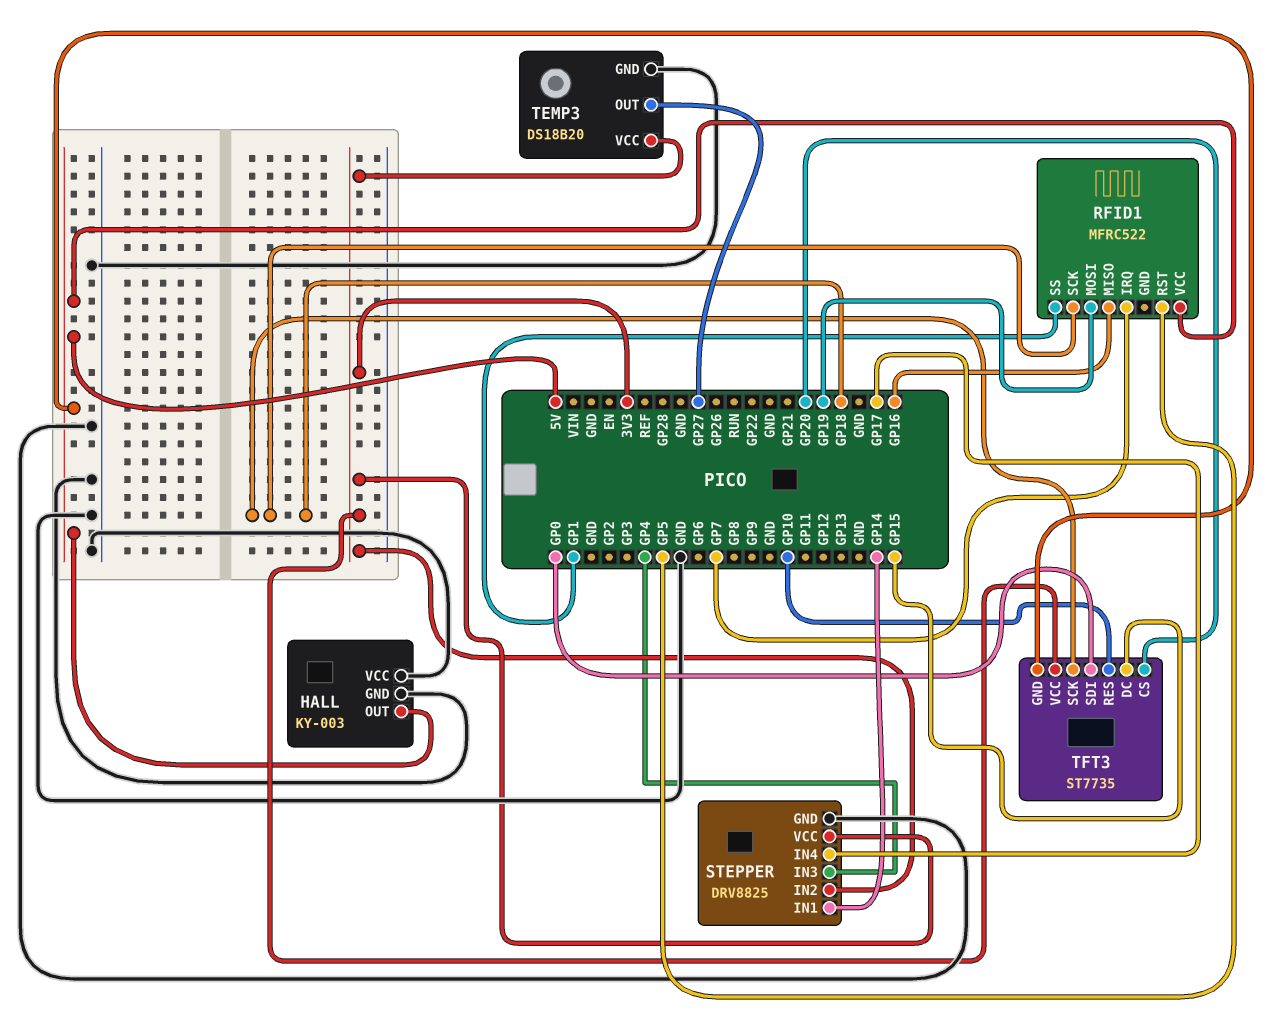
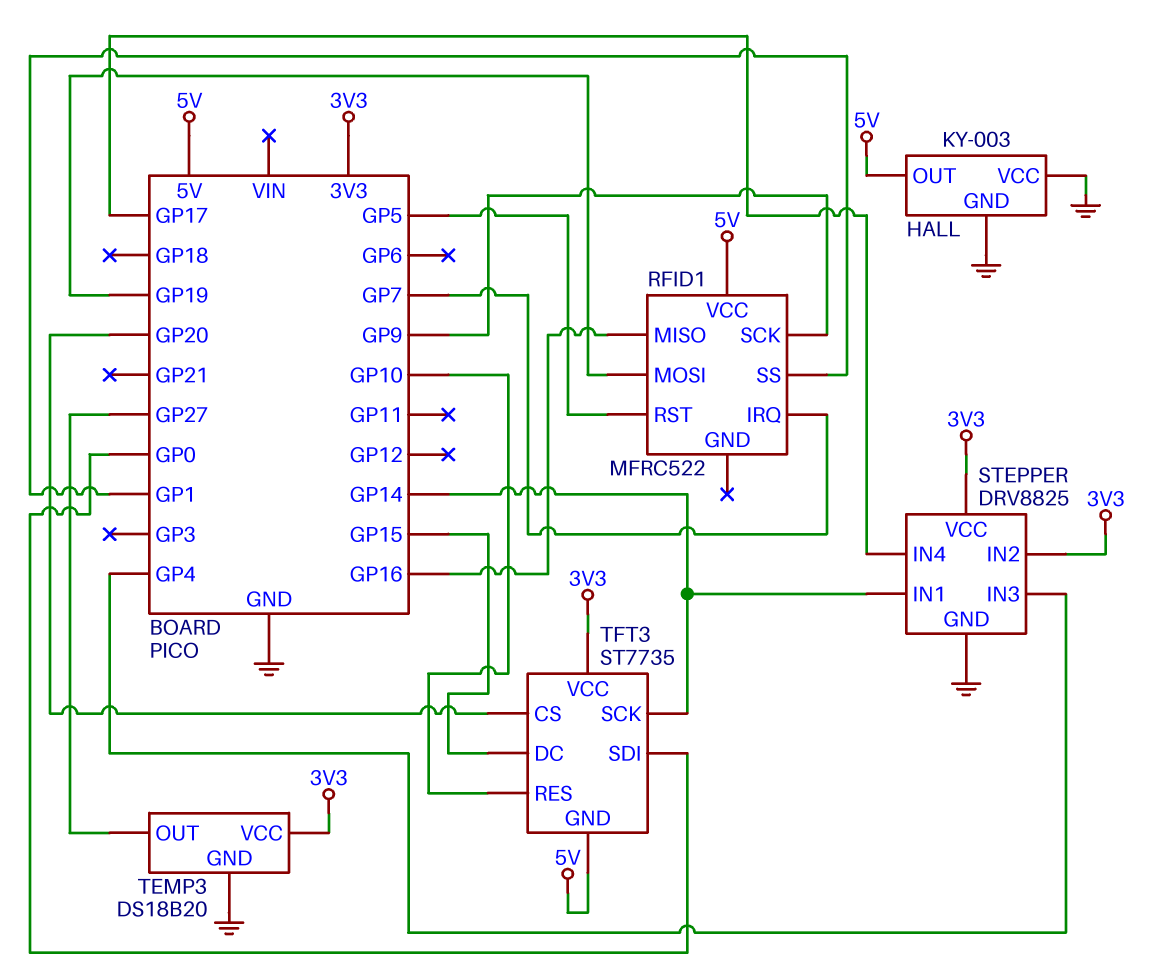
RFID1 pin SCK: GP18 -> GP9
TFT3 pin SCK: GP18 -> GP14

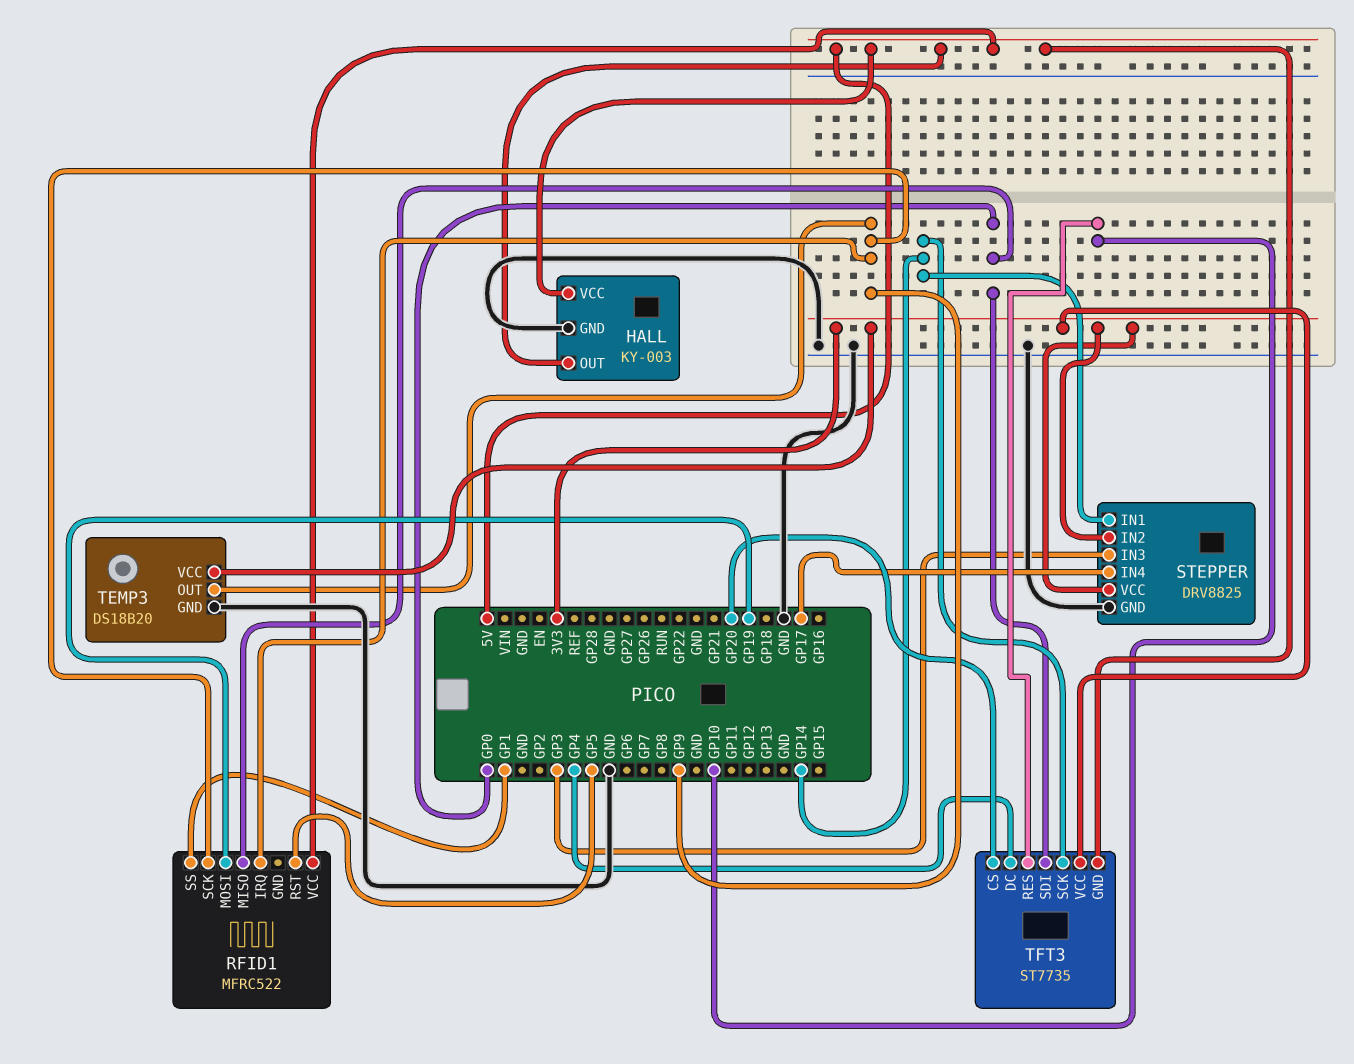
HALL pin VCC: GND -> 5V
RFID1 pin IRQ: GP7 -> GP9
RFID1 pin MISO: GP16 -> GP0
STEPPER pin IN3: GP4 -> GP3
TEMP3 pin OUT: GP27 -> GP9
TFT3 pin DC: GP15 -> GP4

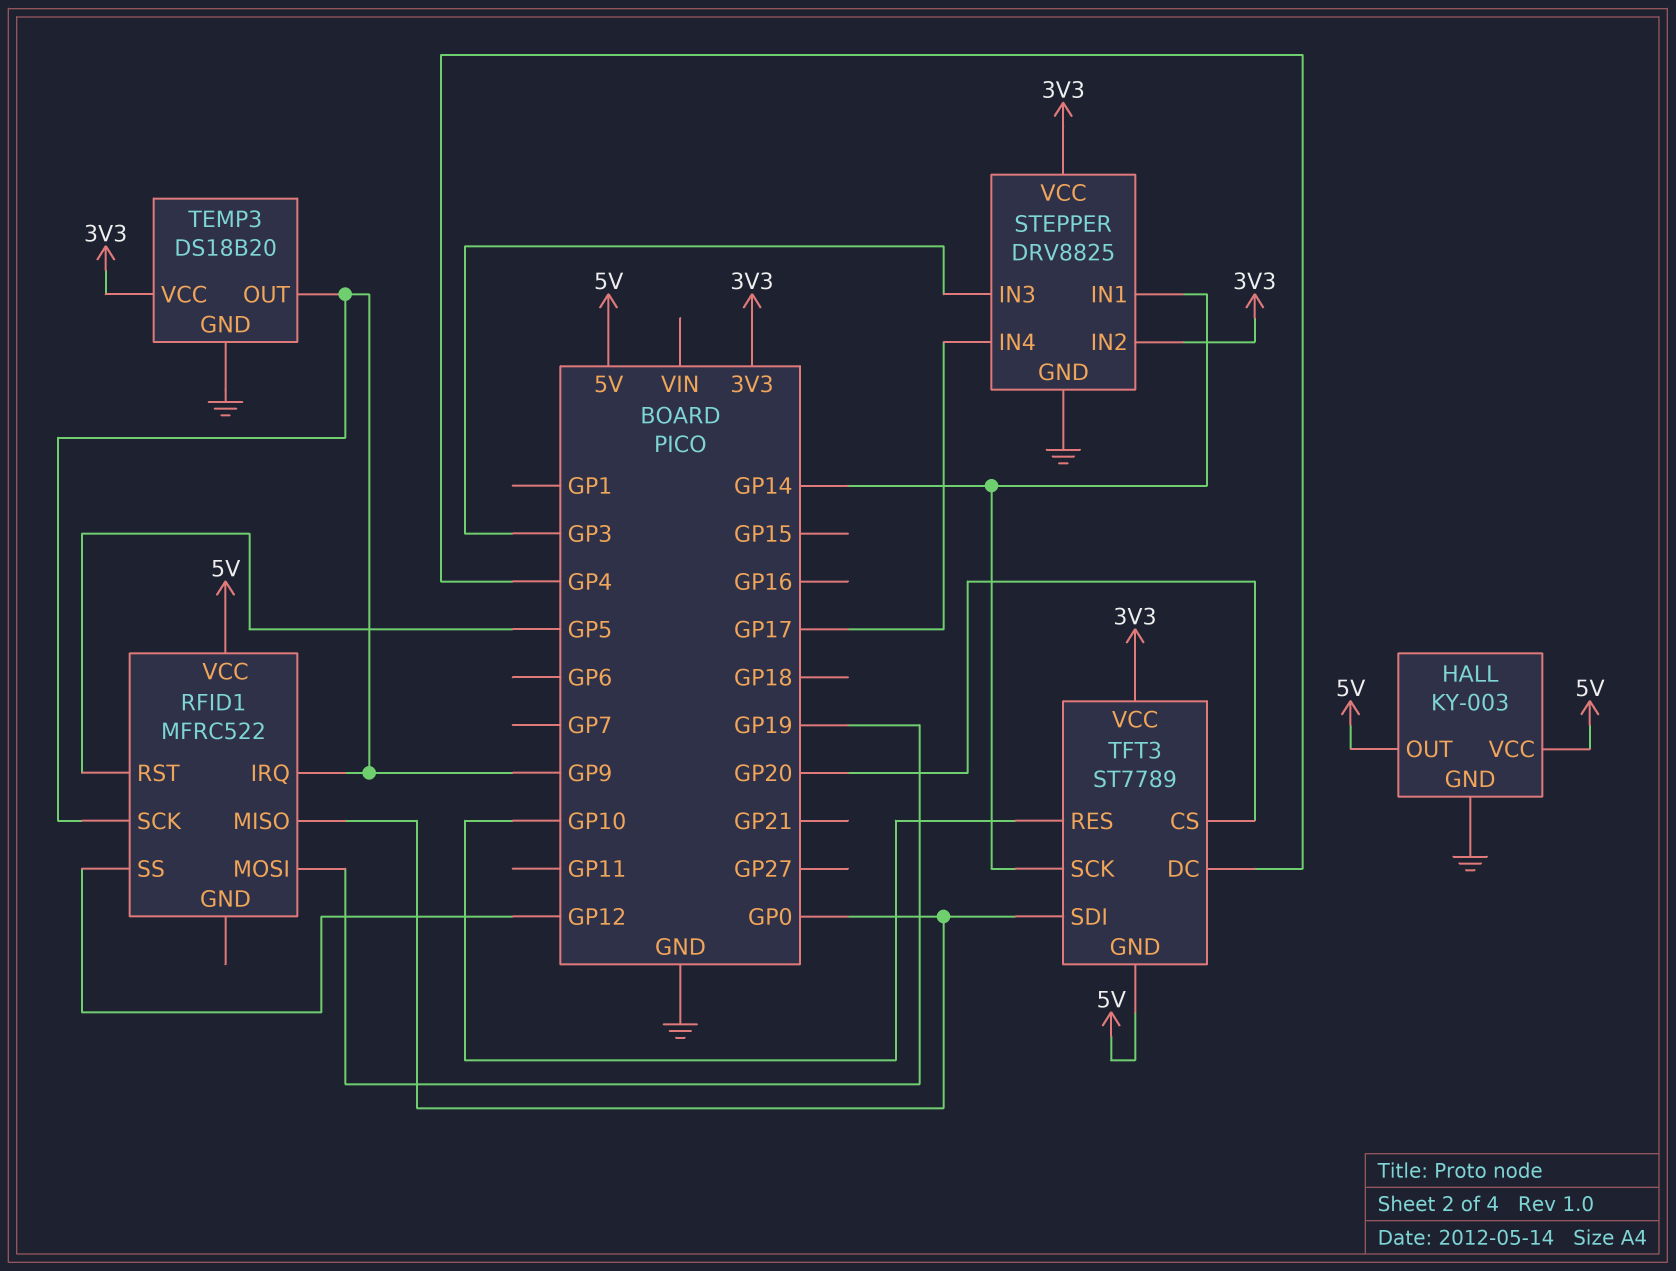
RFID1 pin SS: GP1 -> GP12
TFT3: ST7735 -> ST7789

